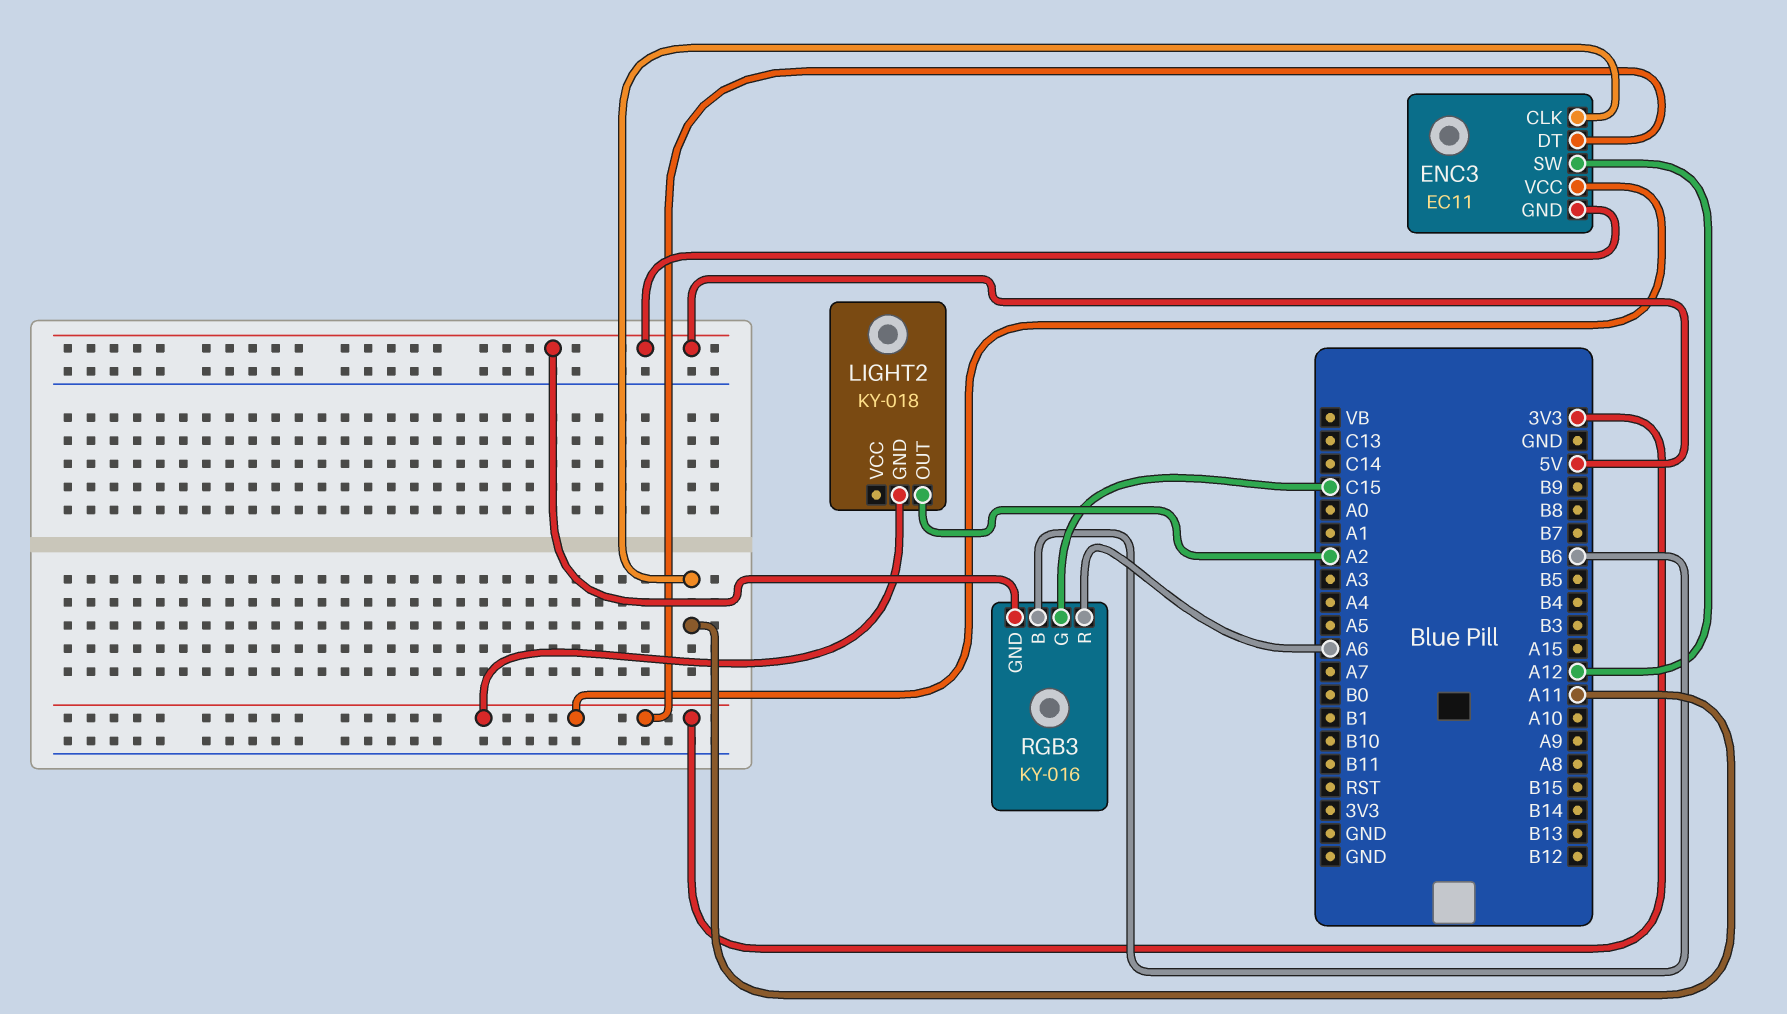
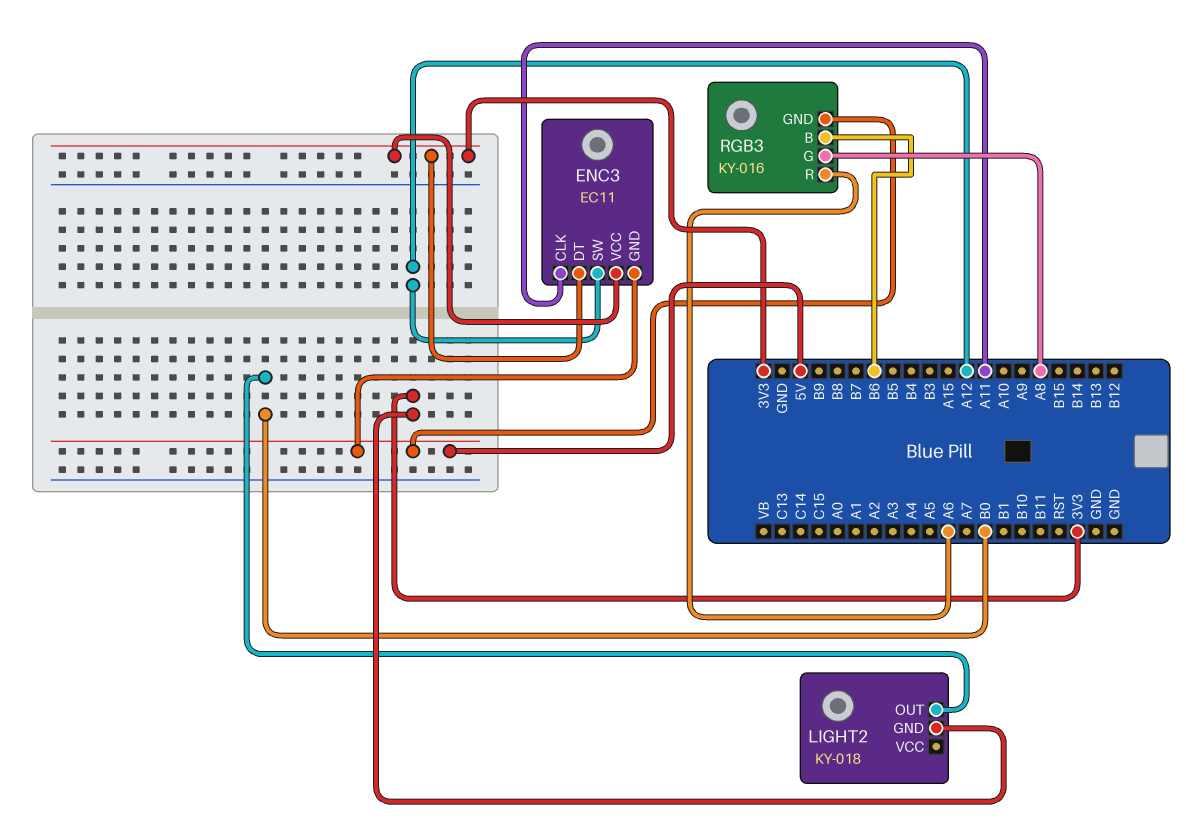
LIGHT2 pin OUT: A2 -> B0
RGB3 pin G: C15 -> A8

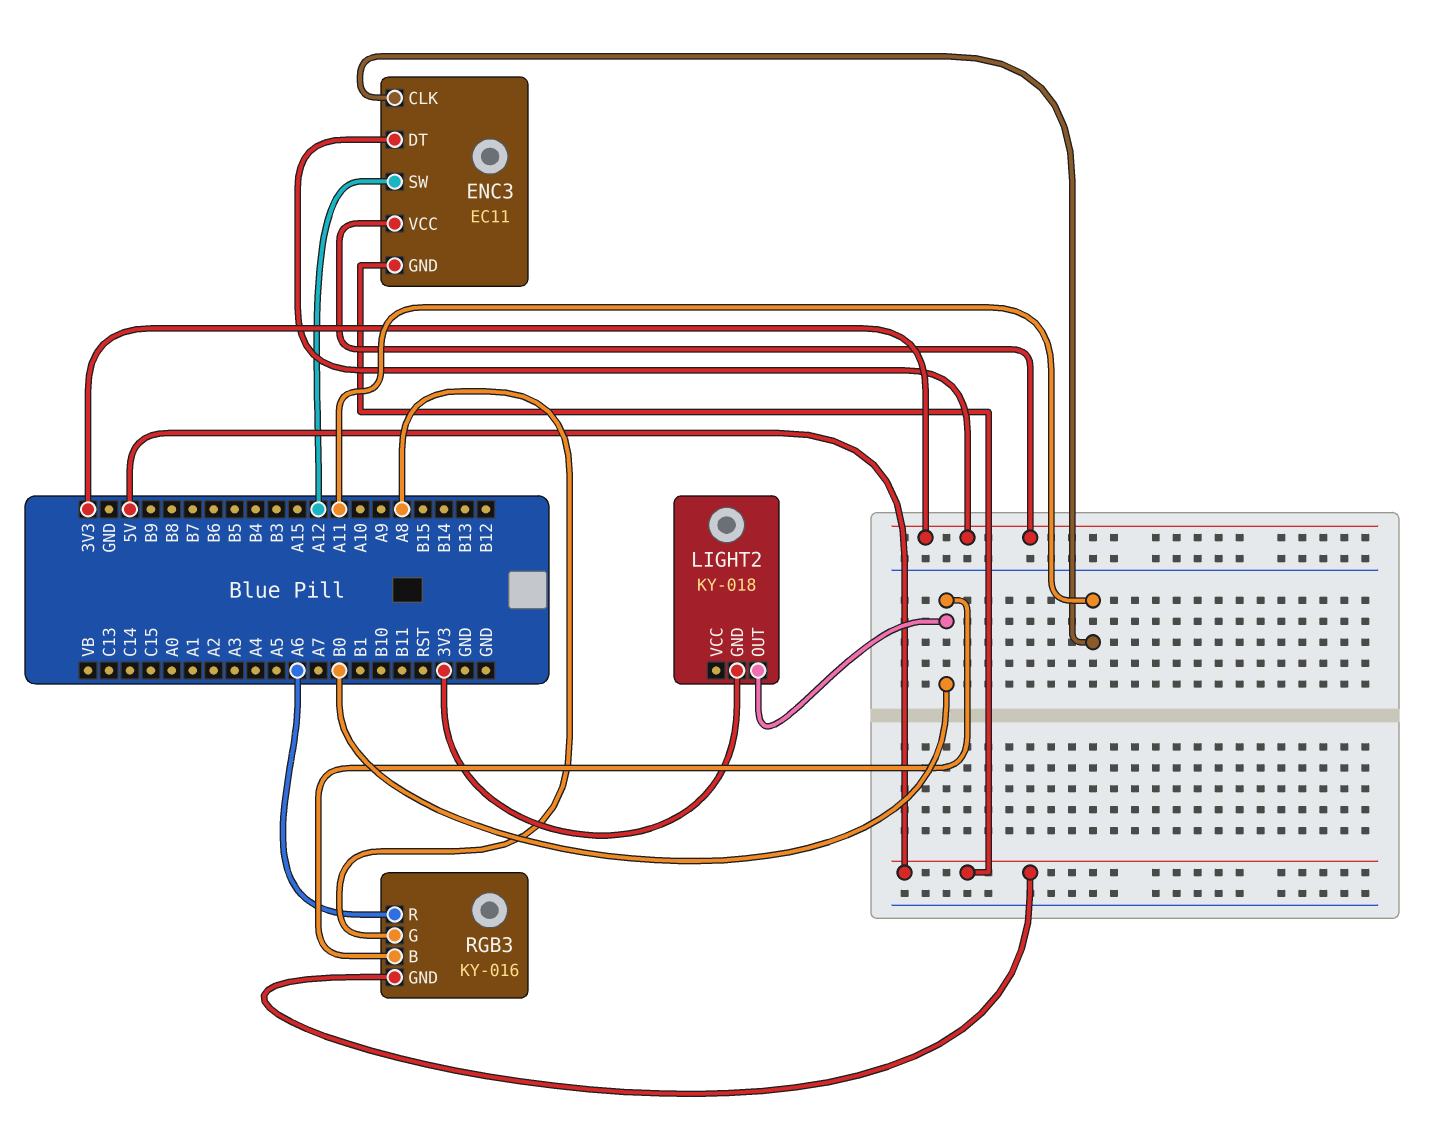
RGB3 pin B: B6 -> B0

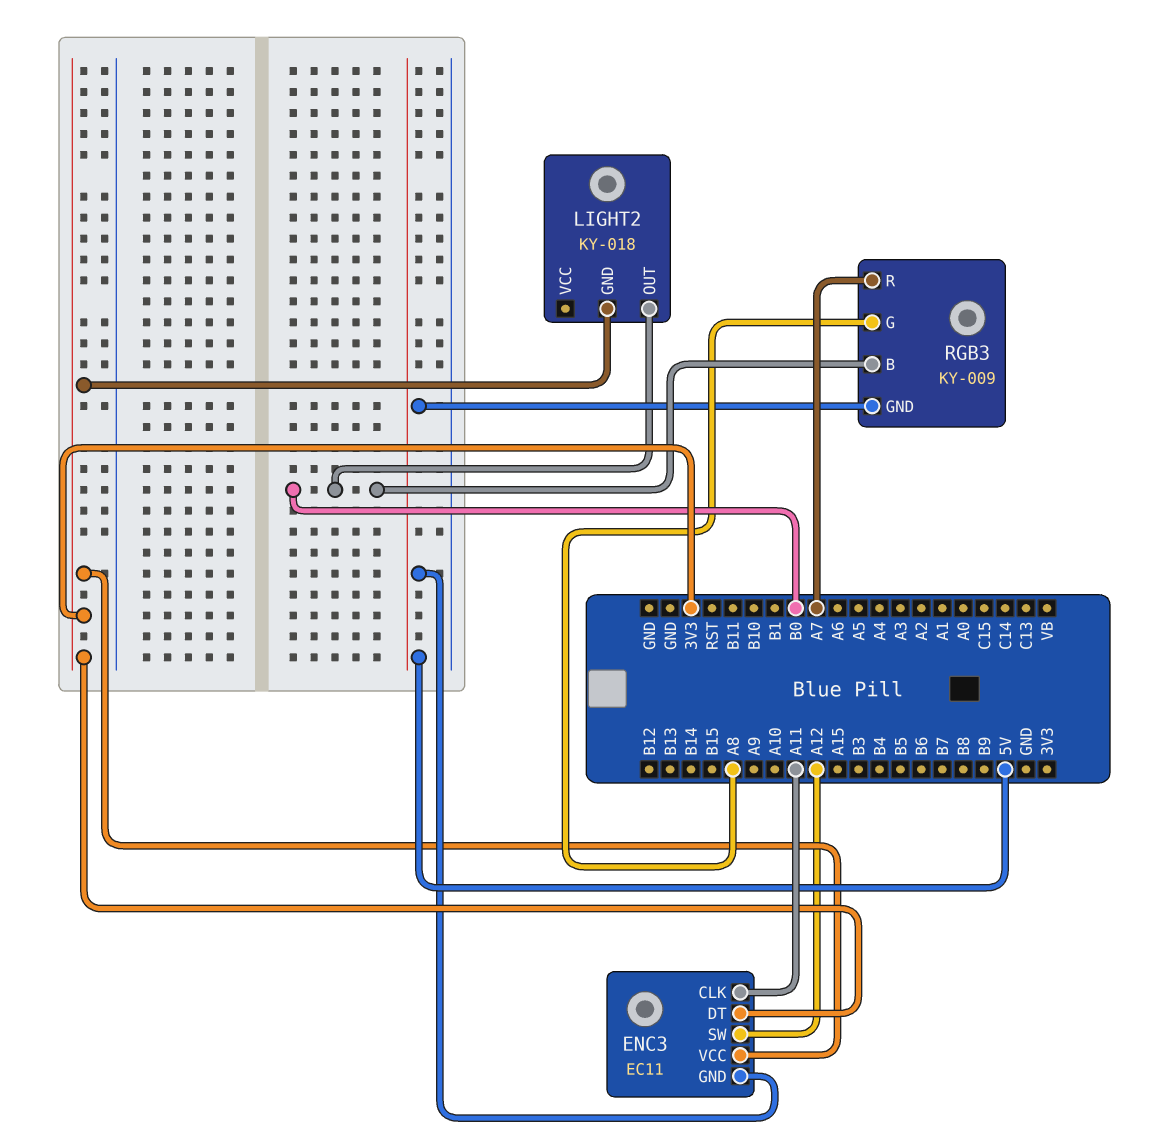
RGB3: KY-016 -> KY-009
RGB3 pin R: A6 -> A7

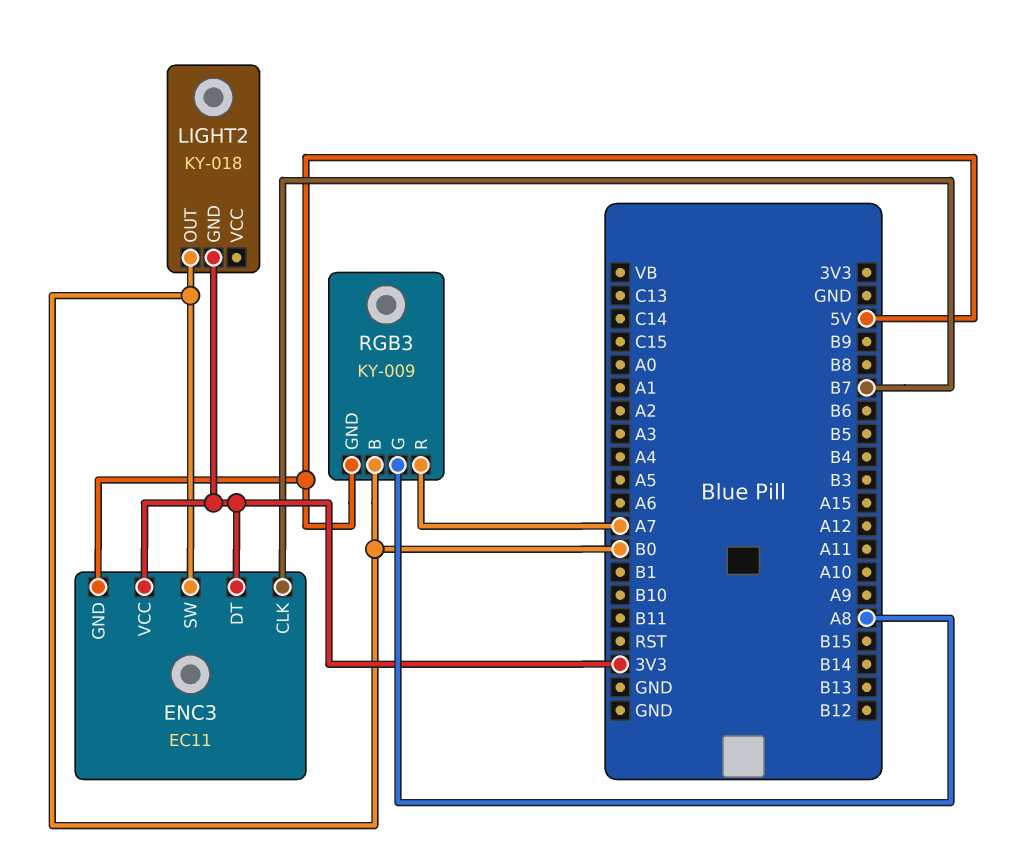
ENC3 pin CLK: A11 -> B7
ENC3 pin SW: A12 -> B0

